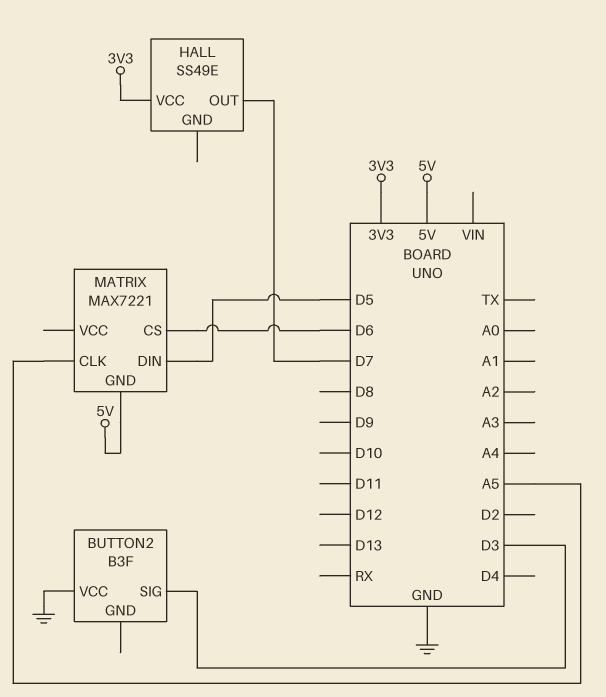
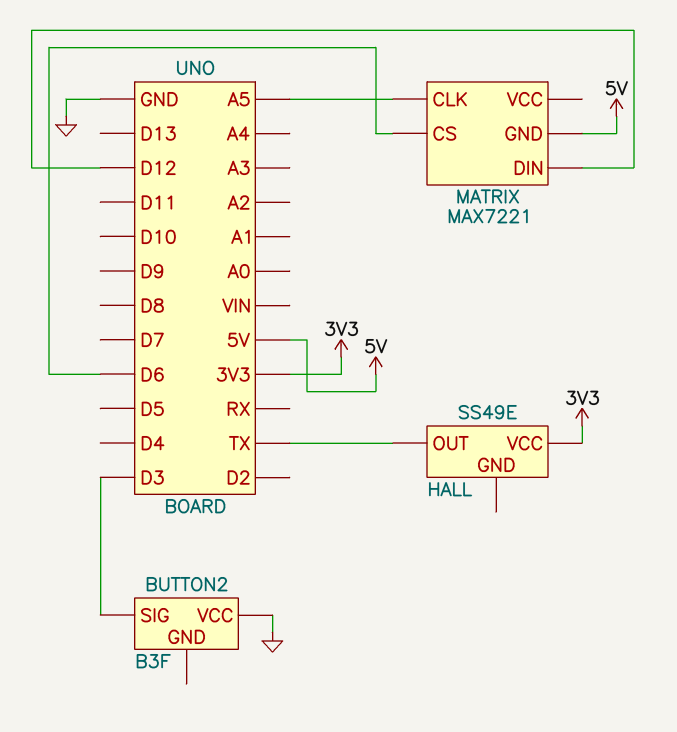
HALL pin OUT: D7 -> TX
MATRIX pin DIN: D5 -> D12

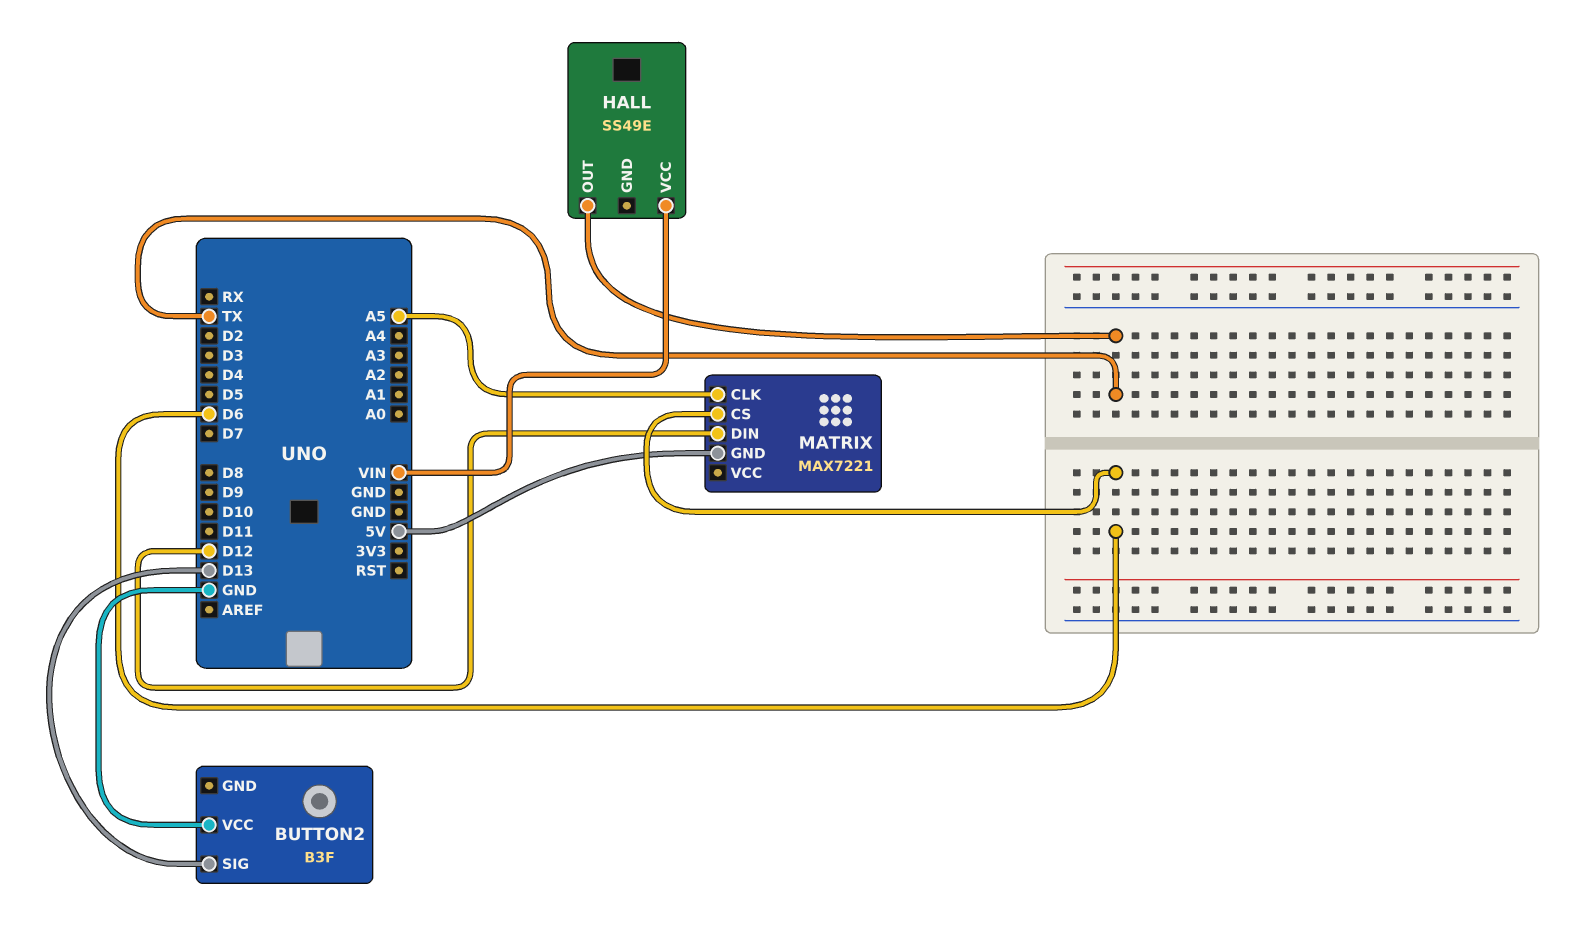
BUTTON2 pin SIG: D3 -> D13
HALL pin VCC: 3V3 -> VIN

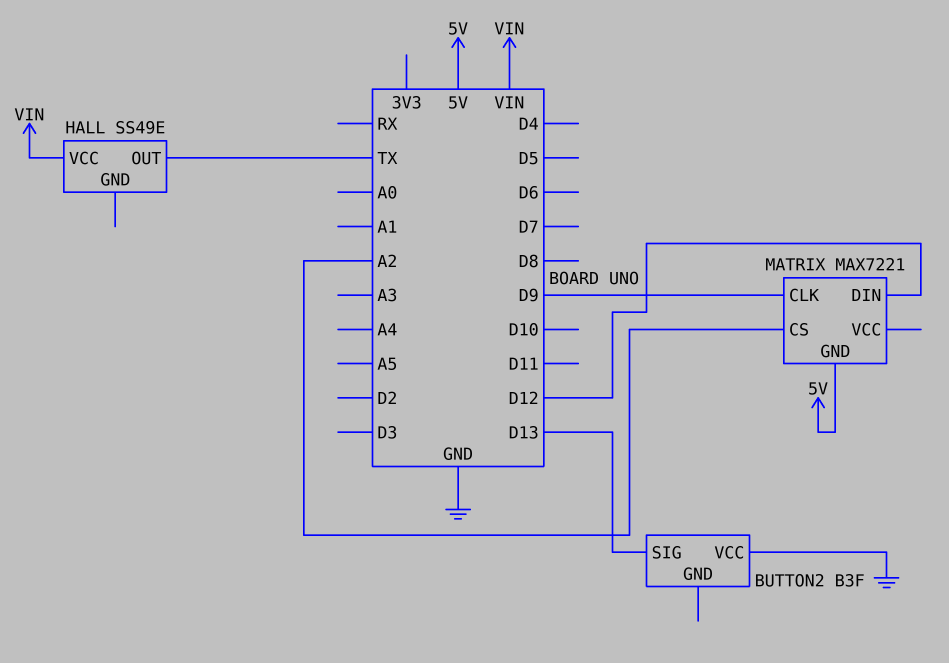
MATRIX pin CLK: A5 -> D9
MATRIX pin CS: D6 -> A2

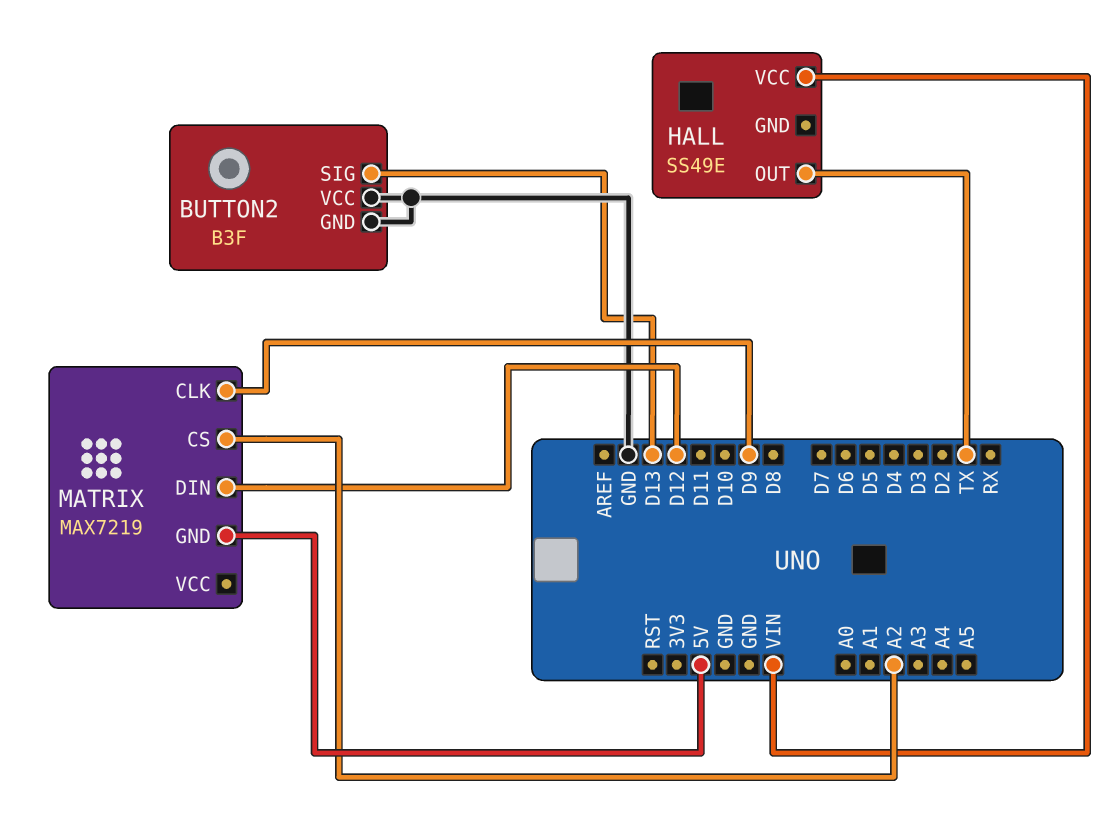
BUTTON2 pin GND: none -> GND
MATRIX: MAX7221 -> MAX7219

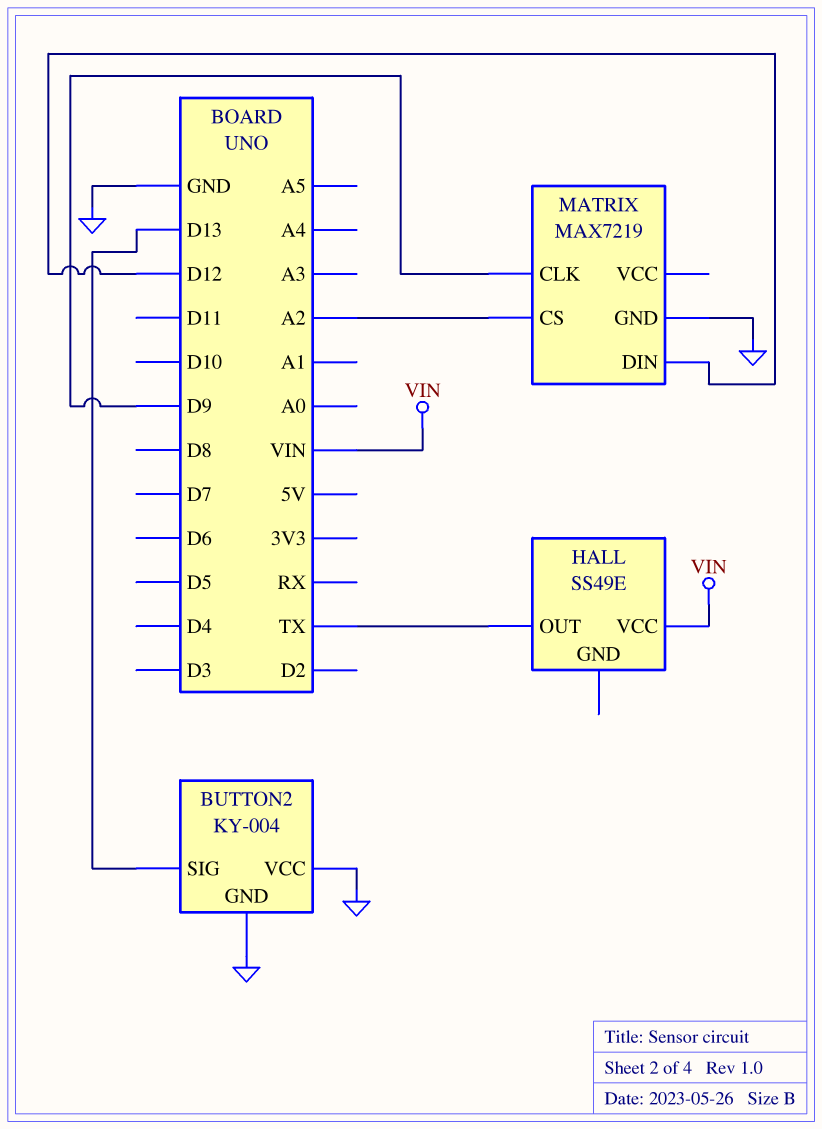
BUTTON2: B3F -> KY-004
MATRIX pin GND: 5V -> GND

